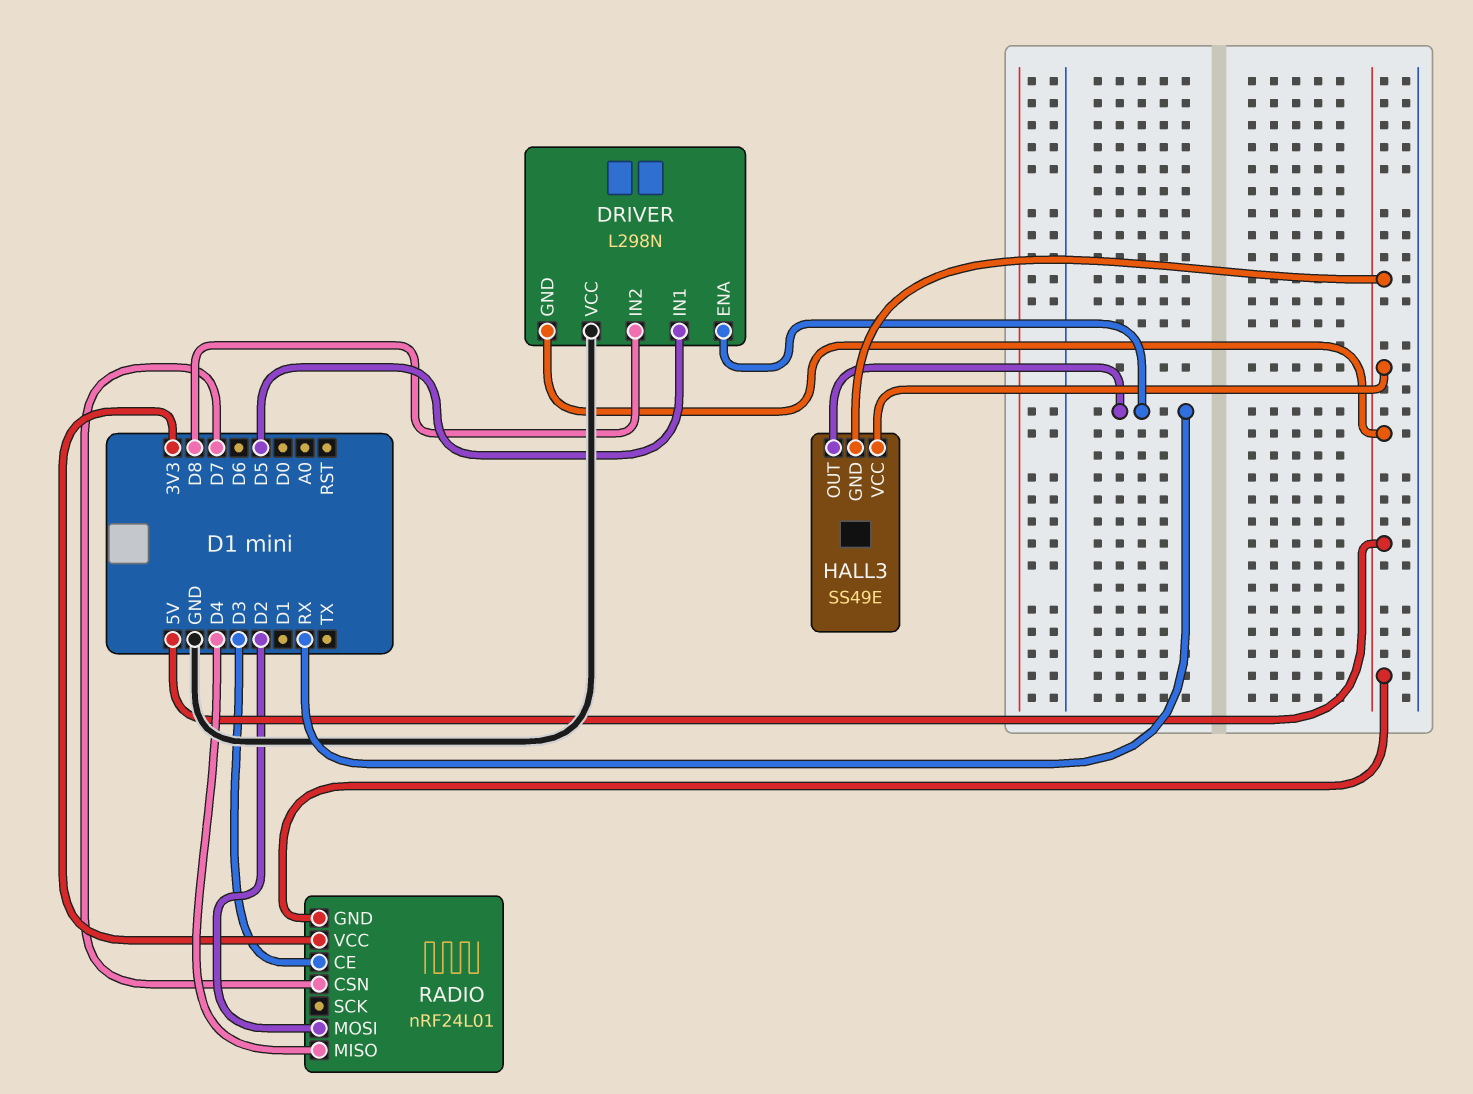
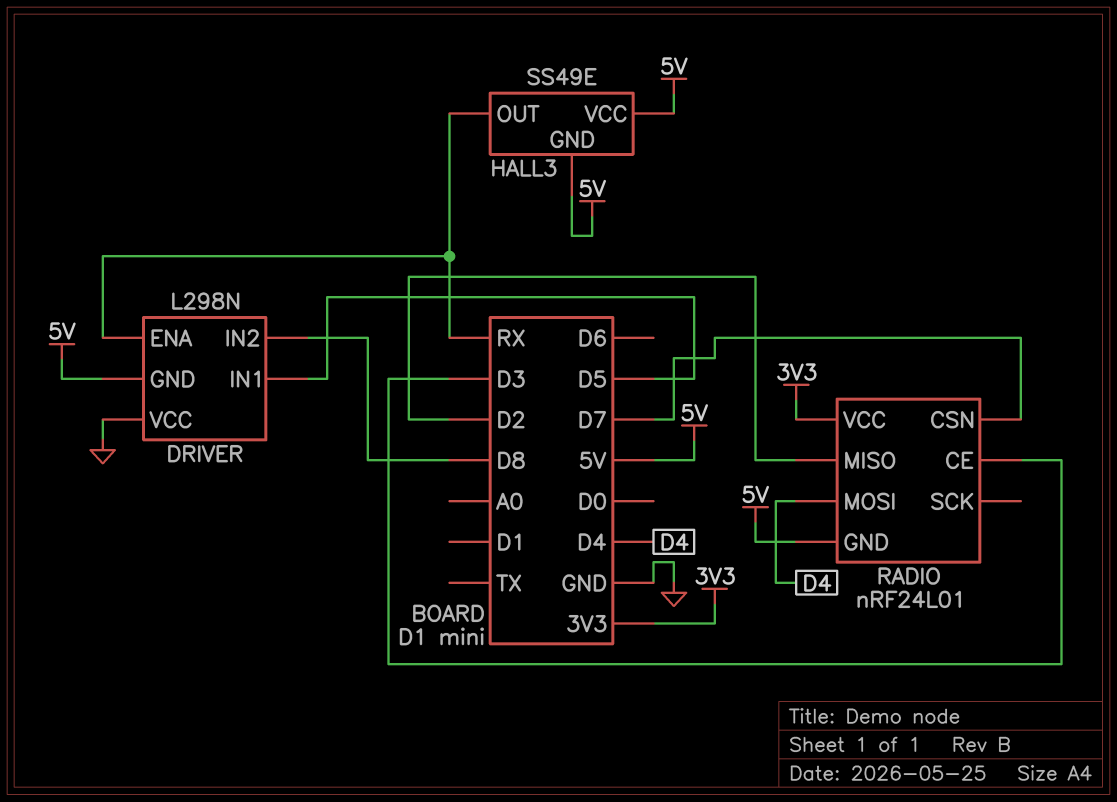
RADIO pin MISO: D4 -> D2
RADIO pin MOSI: D2 -> D4

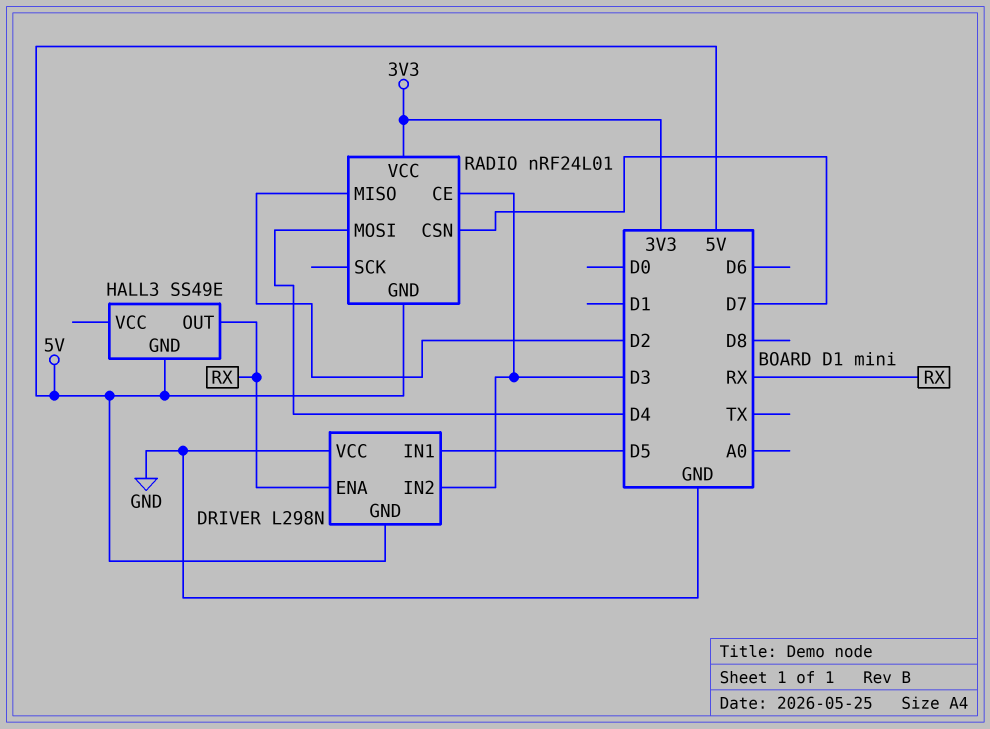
DRIVER pin IN2: D8 -> D3
HALL3 pin VCC: 5V -> none

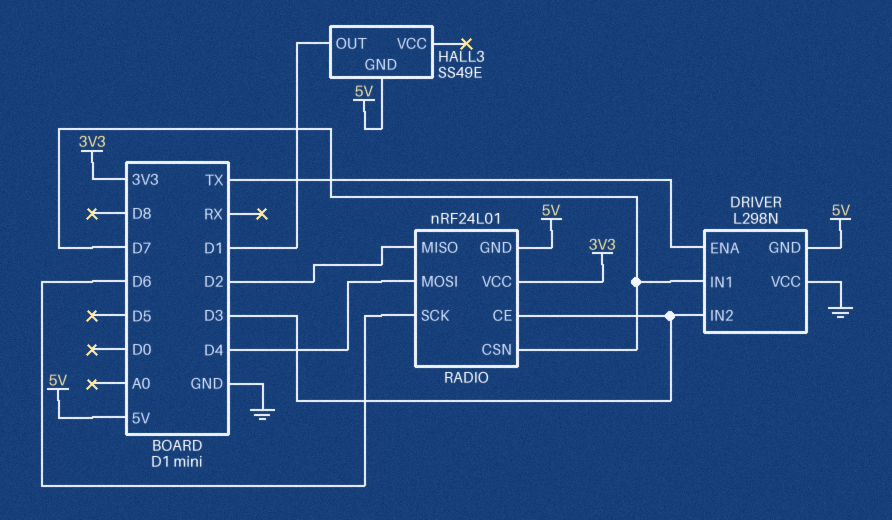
DRIVER pin ENA: RX -> TX
DRIVER pin IN1: D5 -> D7
HALL3 pin OUT: RX -> D1
RADIO pin SCK: none -> D6

